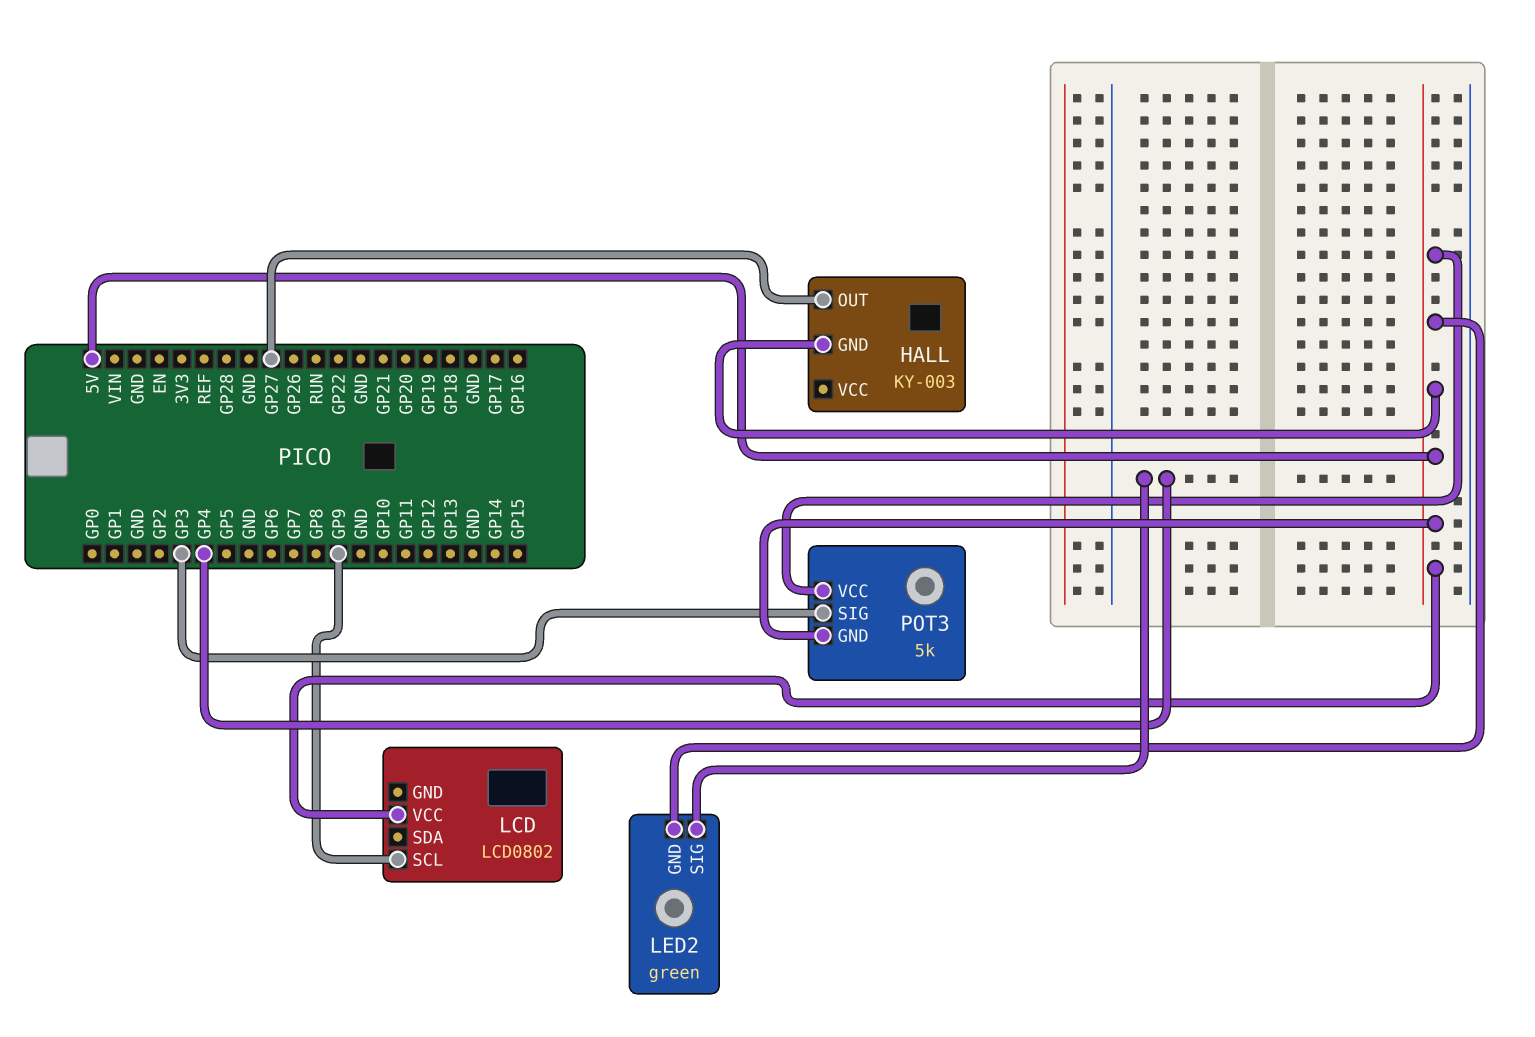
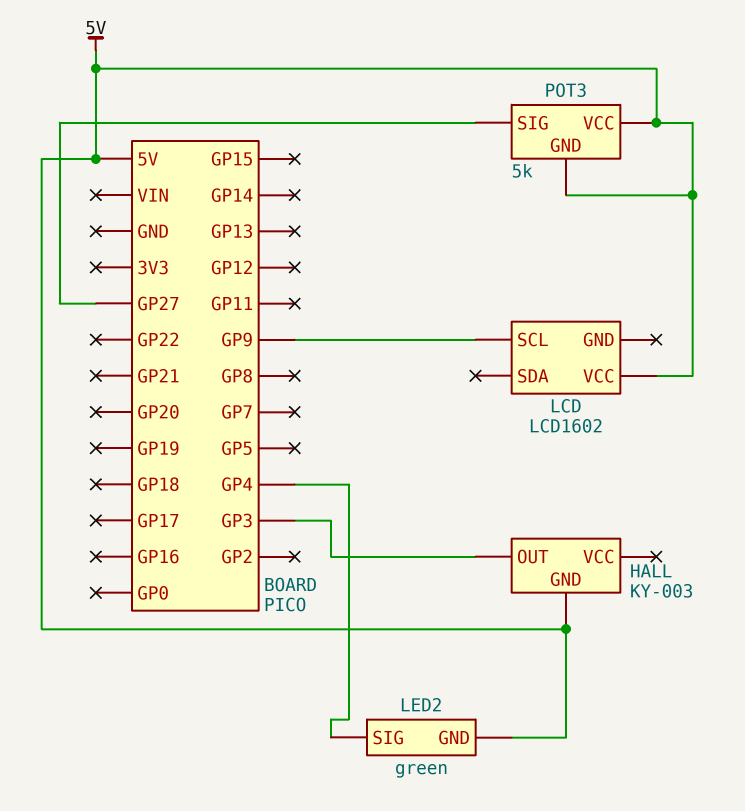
HALL pin OUT: GP27 -> GP3
LCD: LCD0802 -> LCD1602
POT3 pin SIG: GP3 -> GP27

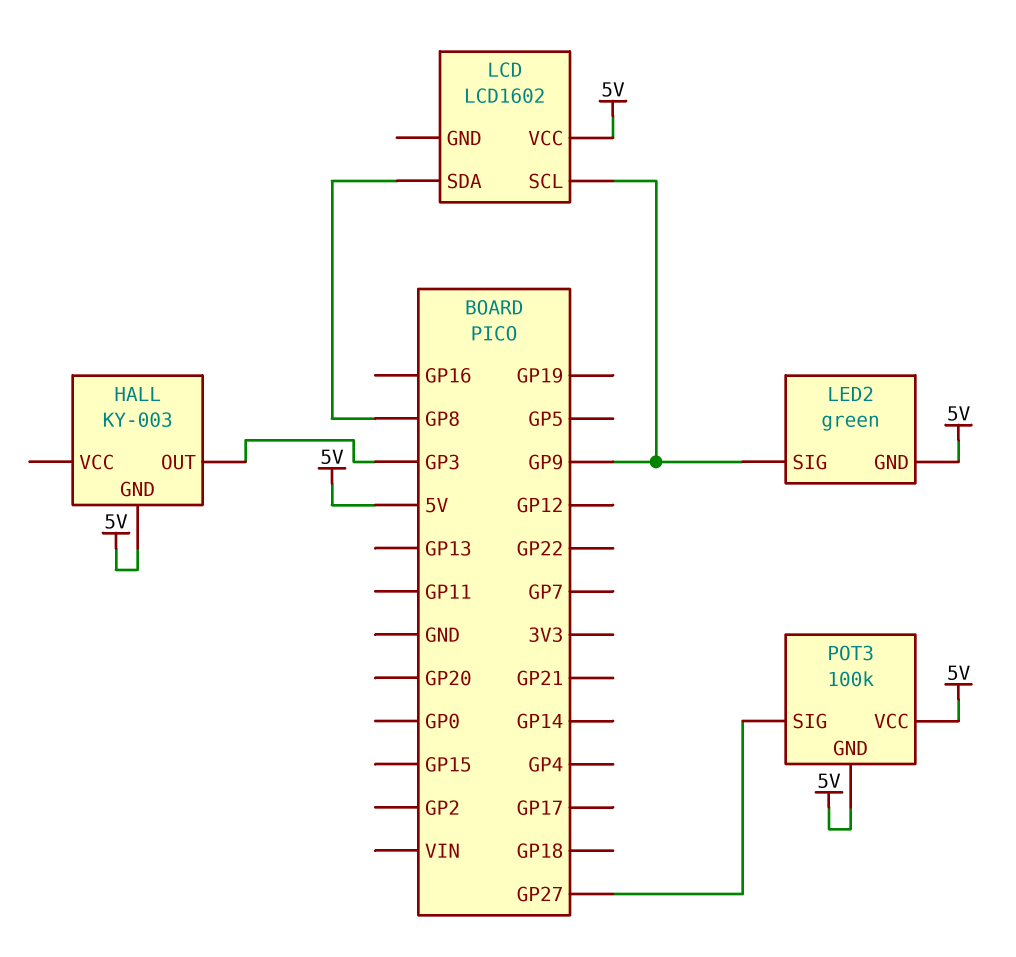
LCD pin SDA: none -> GP8
LED2 pin SIG: GP4 -> GP9
POT3: 5k -> 100k

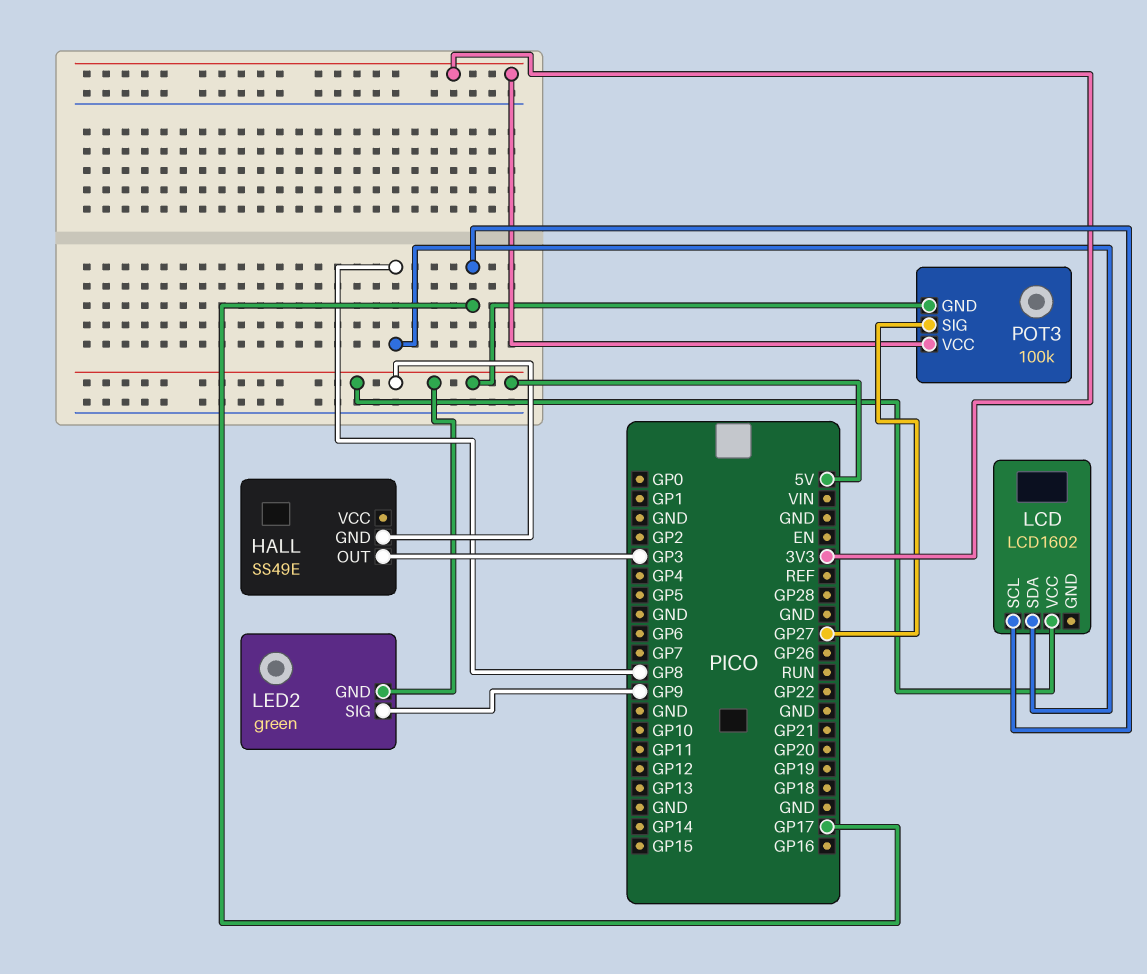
HALL: KY-003 -> SS49E
LCD pin SCL: GP9 -> GP17
POT3 pin VCC: 5V -> 3V3

